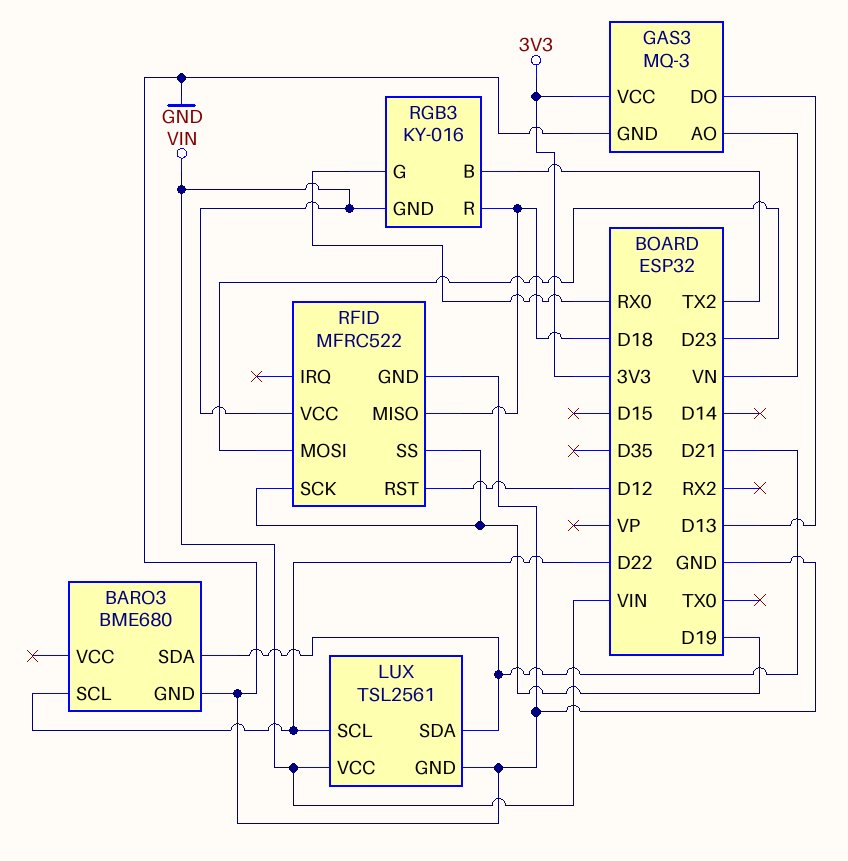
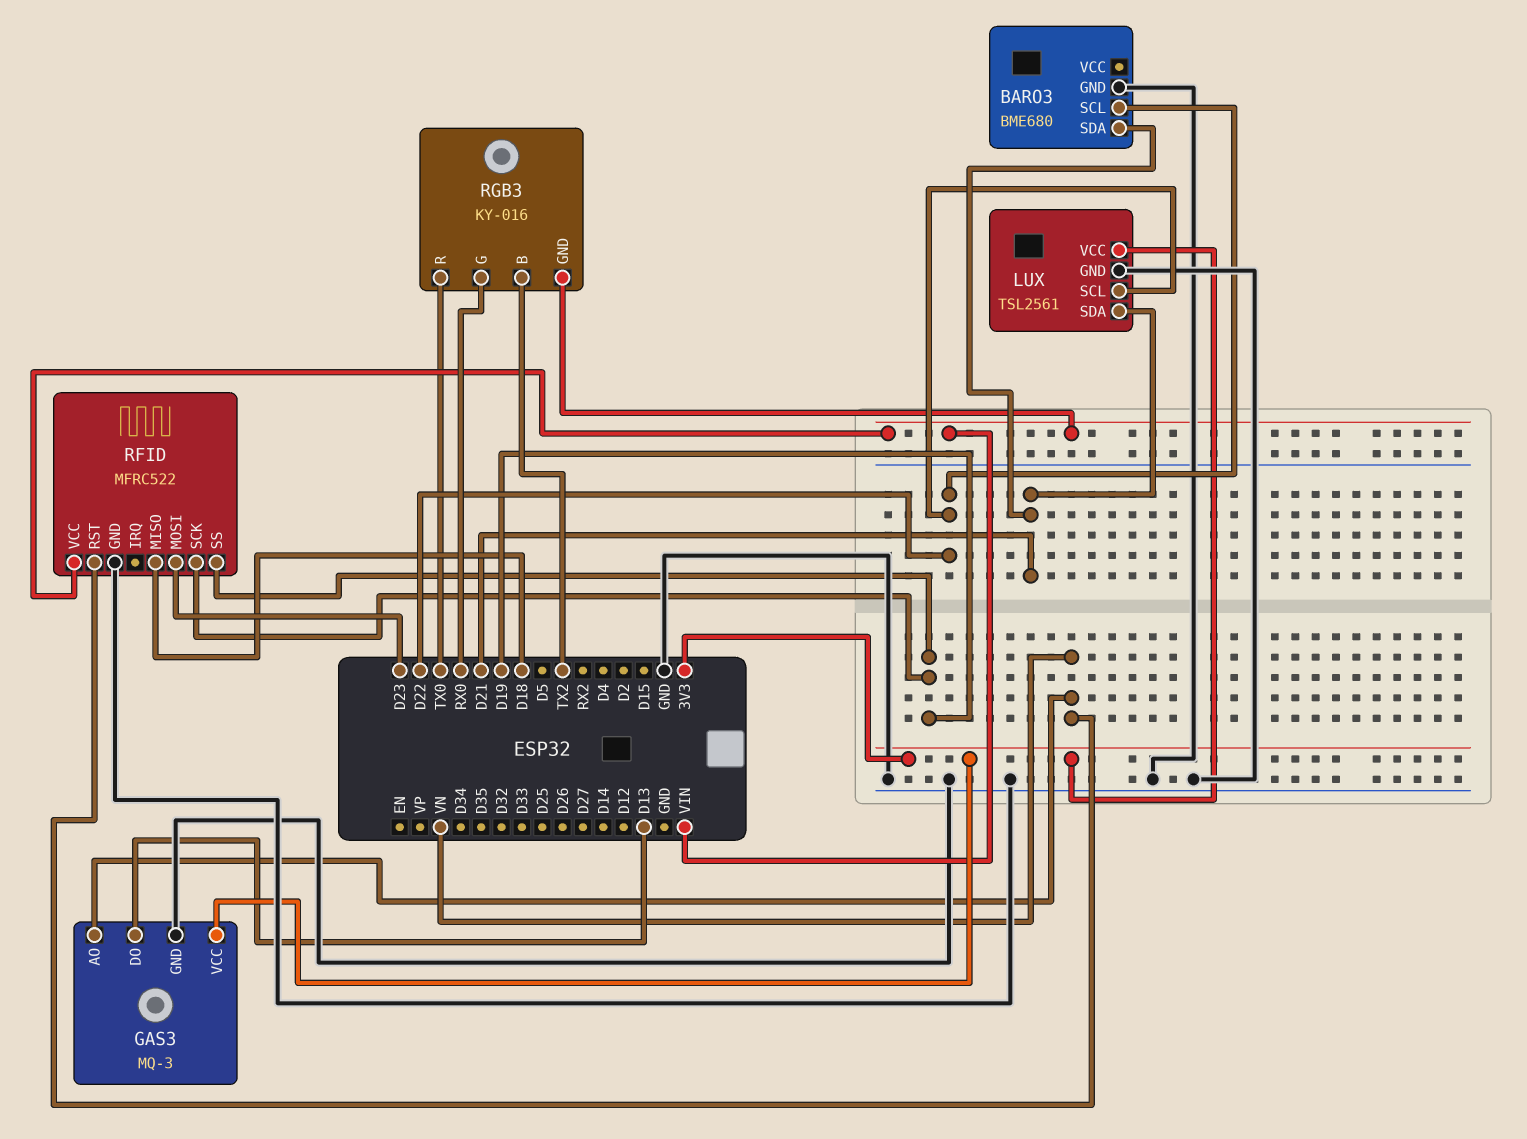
LUX pin VCC: VIN -> 3V3
RFID pin RST: D12 -> VN
RGB3 pin R: D18 -> TX0

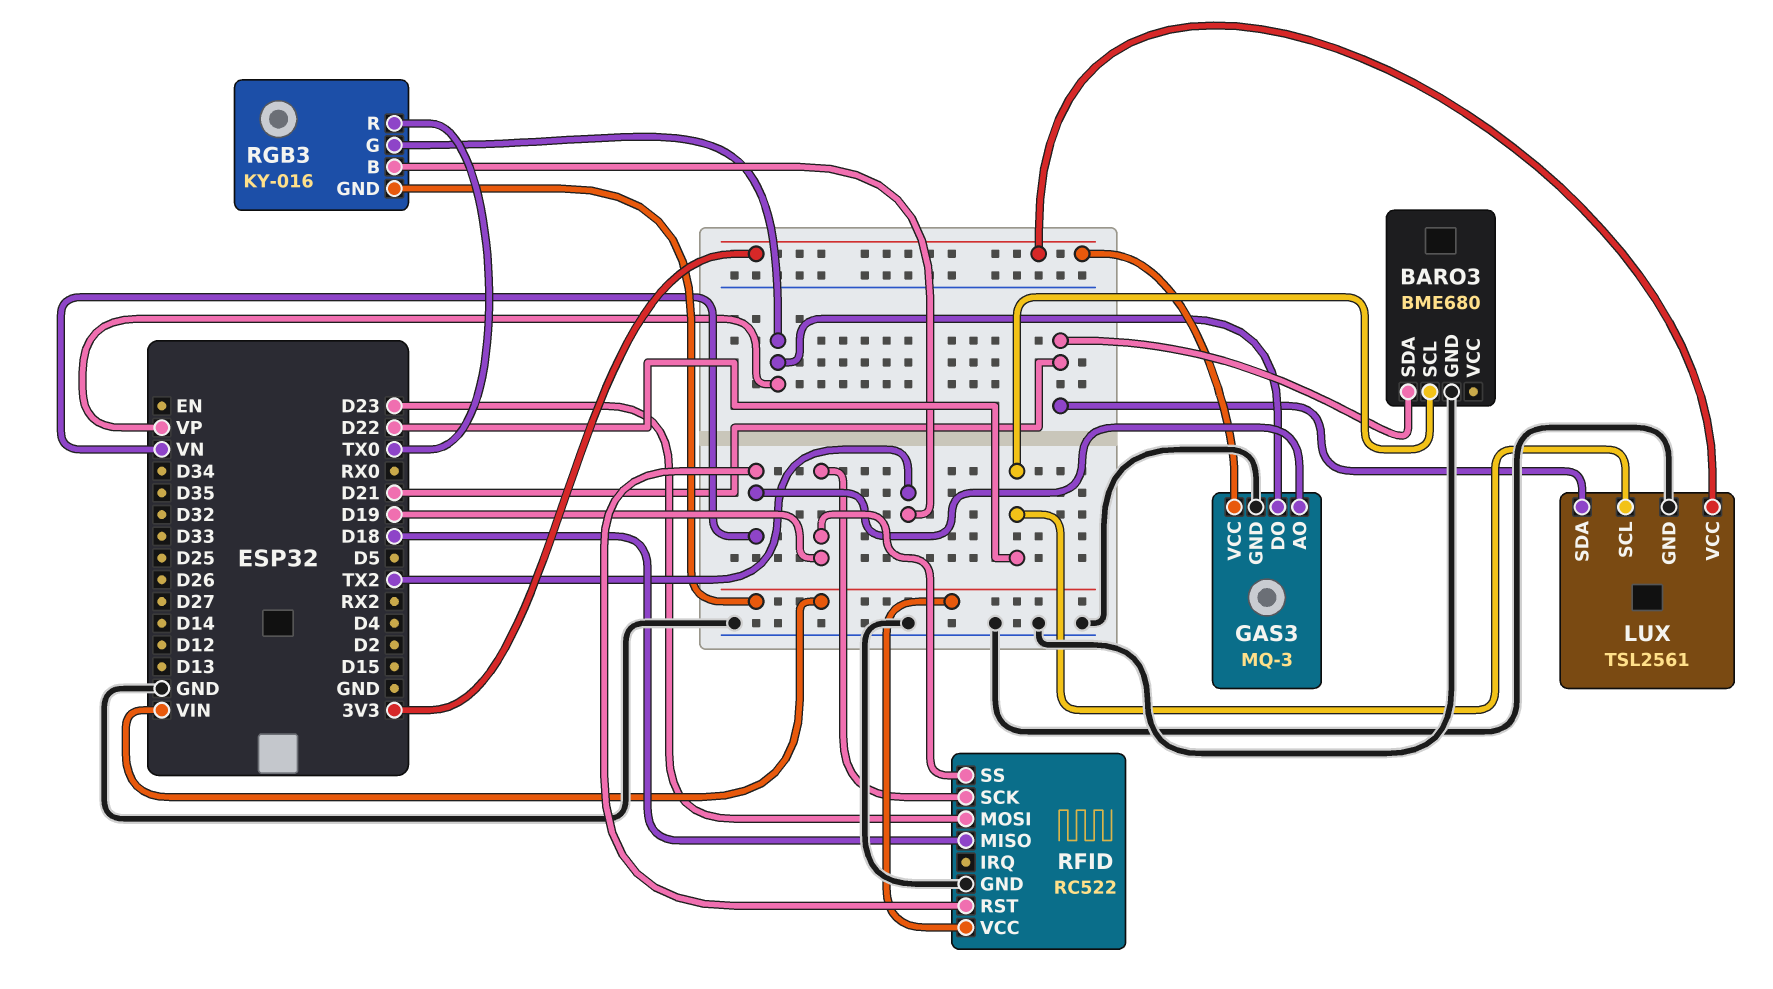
GAS3 pin DO: D13 -> VP
RFID: MFRC522 -> RC522
RGB3 pin G: RX0 -> VP

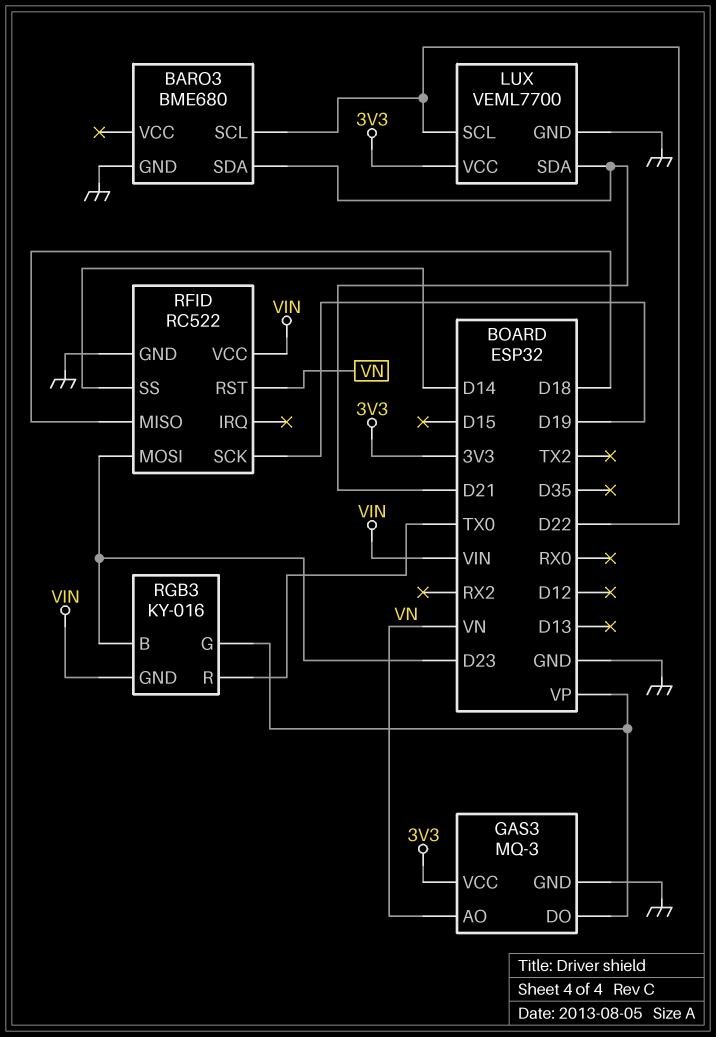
LUX: TSL2561 -> VEML7700
RFID pin SS: D19 -> D14
RGB3 pin B: TX2 -> D23

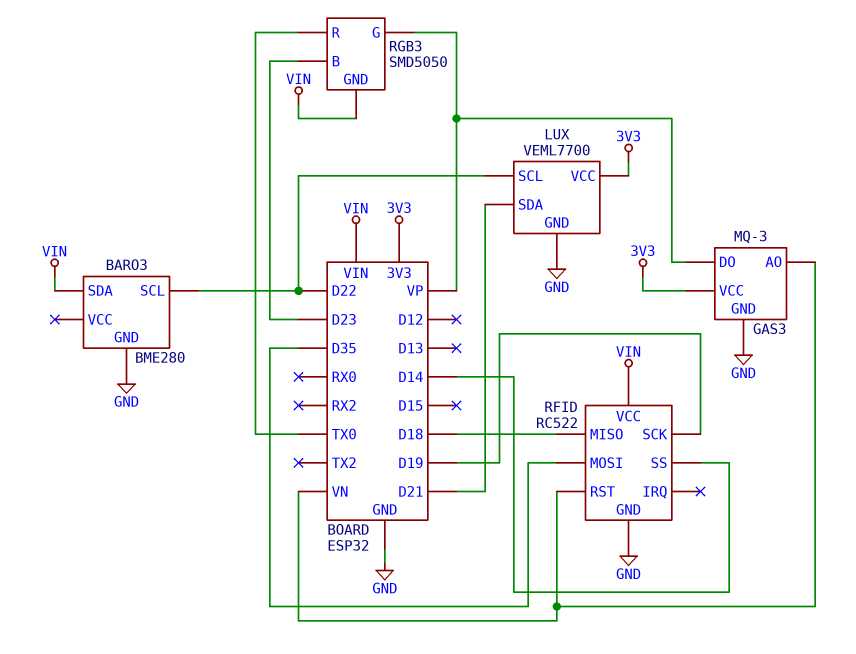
BARO3: BME680 -> BME280
BARO3 pin SDA: D21 -> VIN
RFID pin MOSI: D23 -> D35
RGB3: KY-016 -> SMD5050

